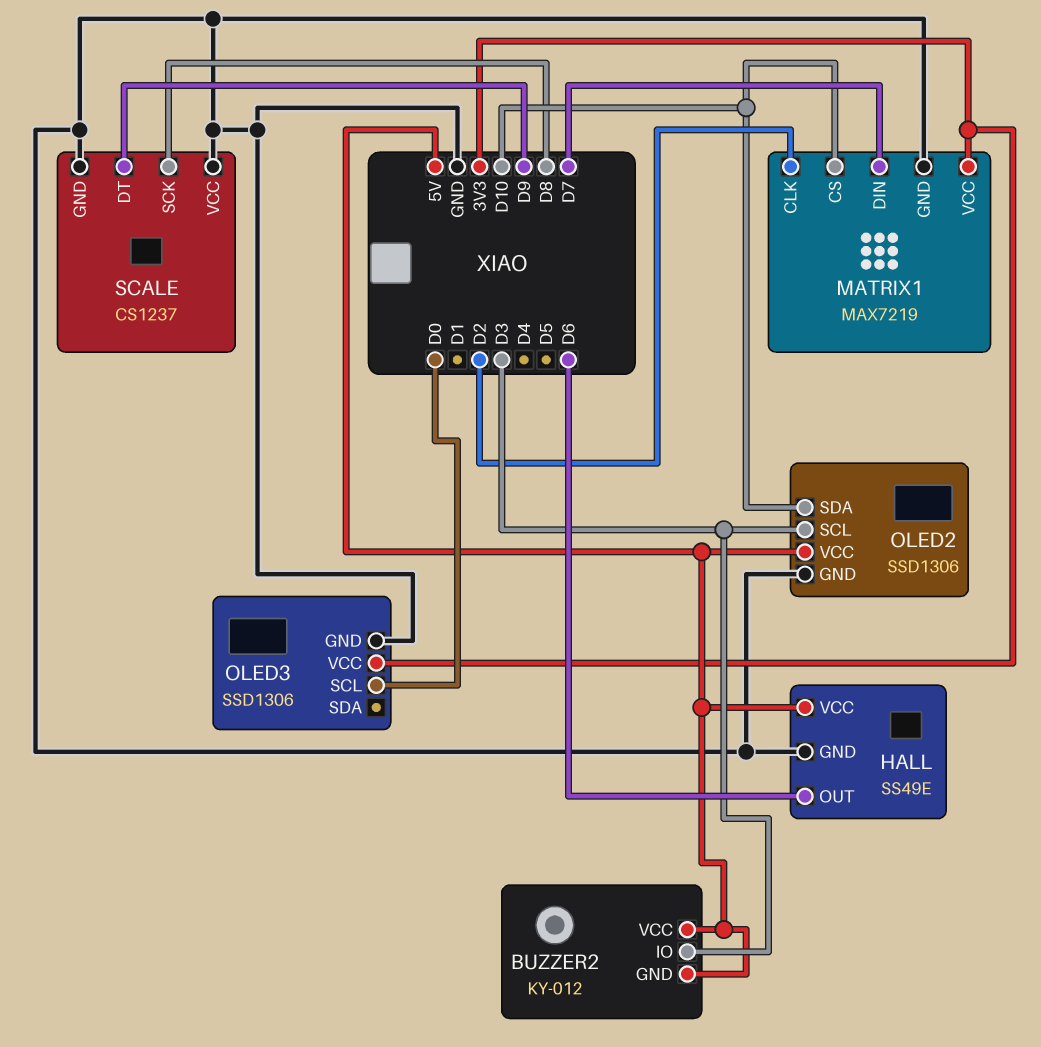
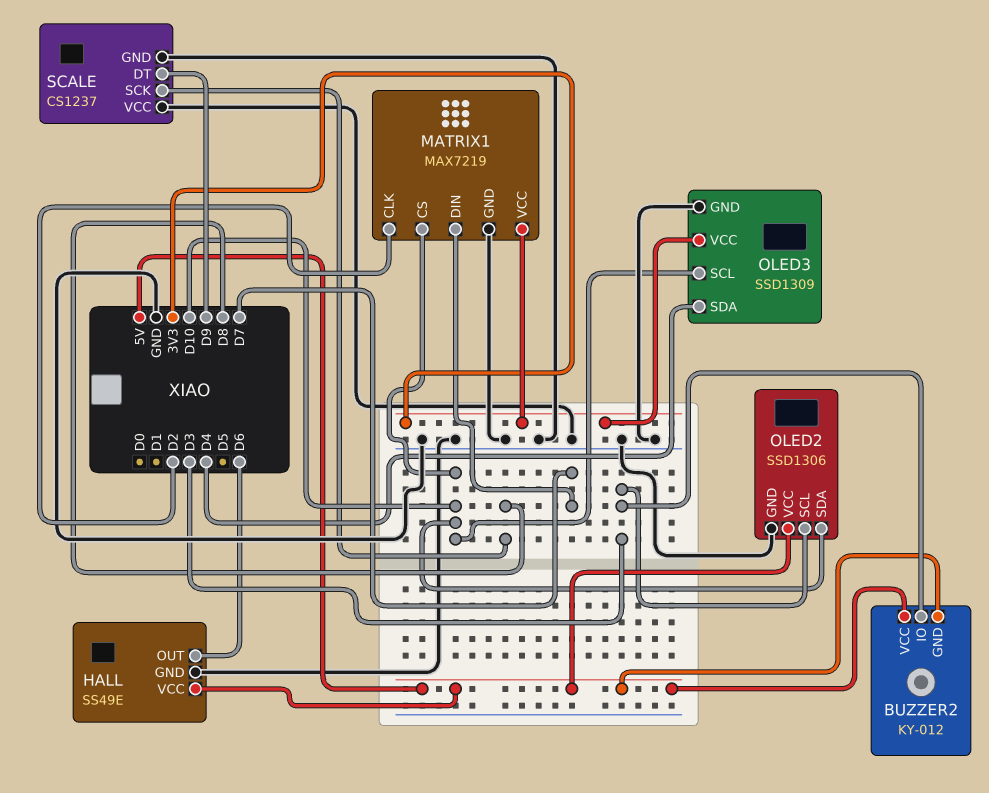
OLED3: SSD1306 -> SSD1309
OLED3 pin SCL: D0 -> D10
OLED3 pin SDA: none -> D4

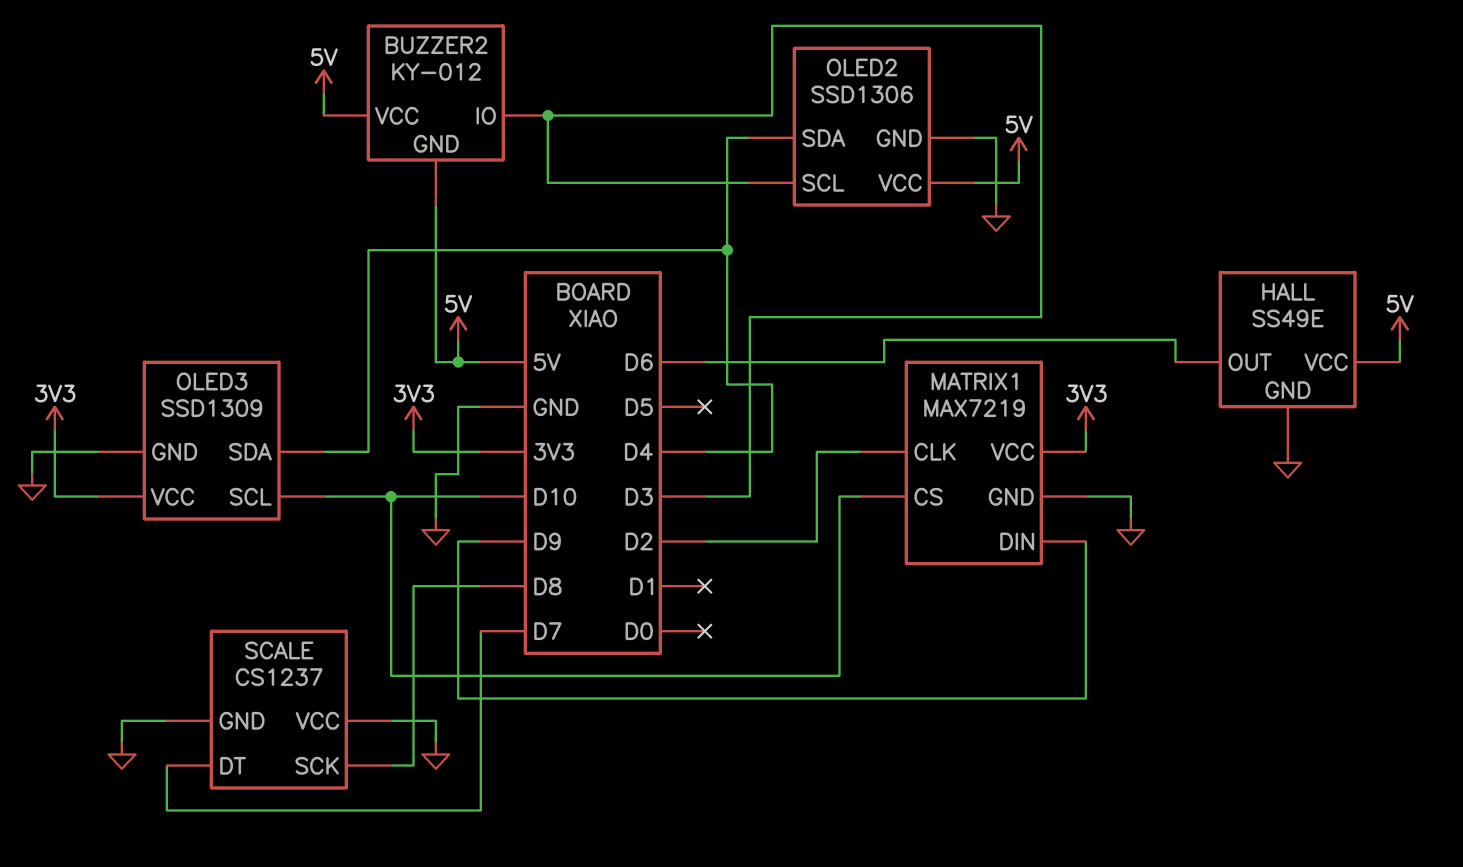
MATRIX1 pin DIN: D7 -> D9
OLED2 pin SDA: D10 -> D4
SCALE pin DT: D9 -> D7

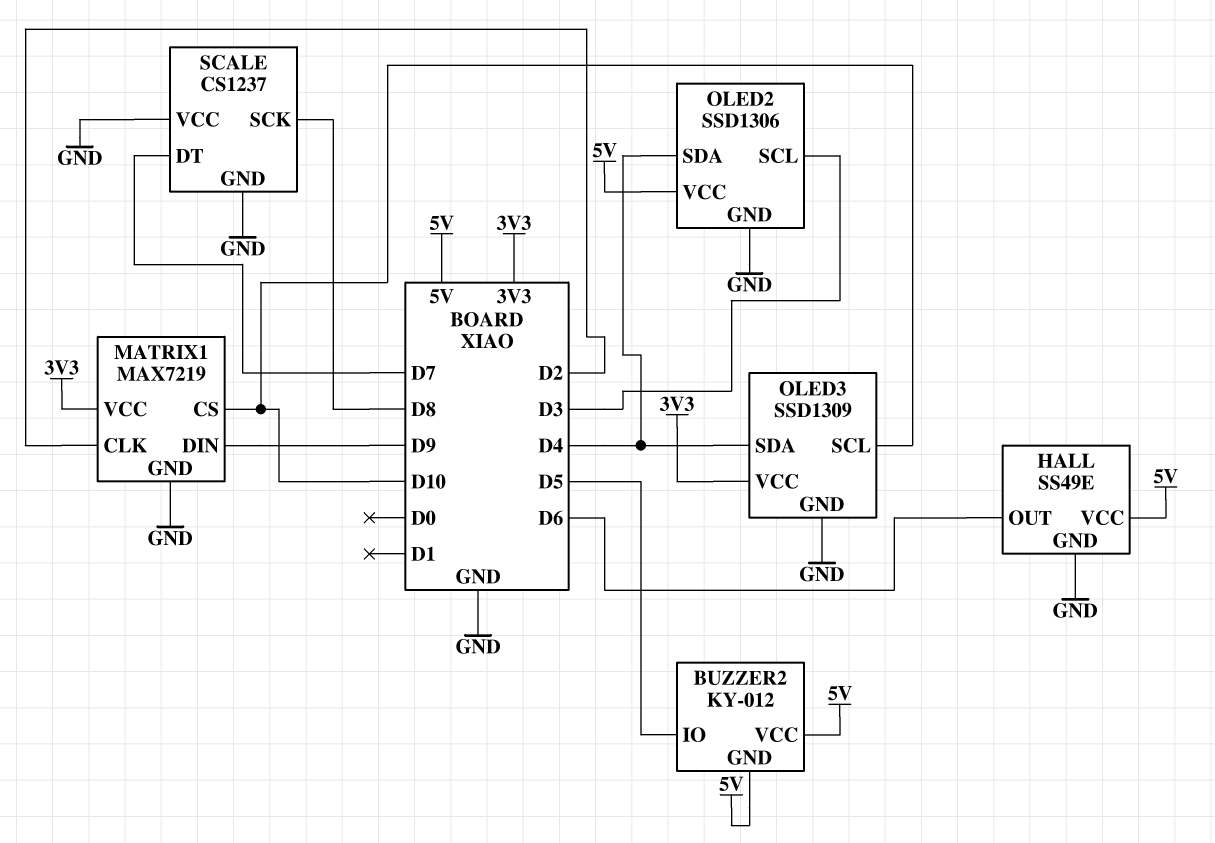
BUZZER2 pin IO: D3 -> D5

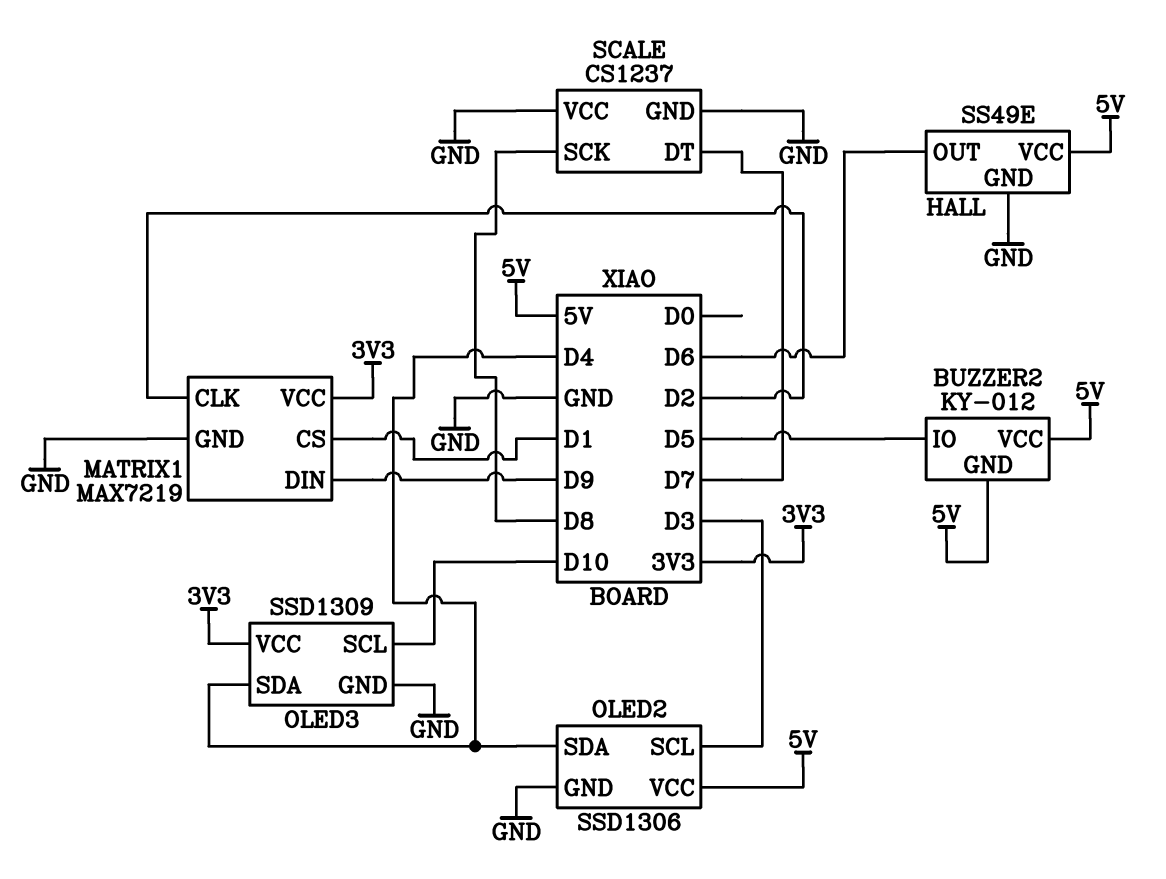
MATRIX1 pin CS: D10 -> D1

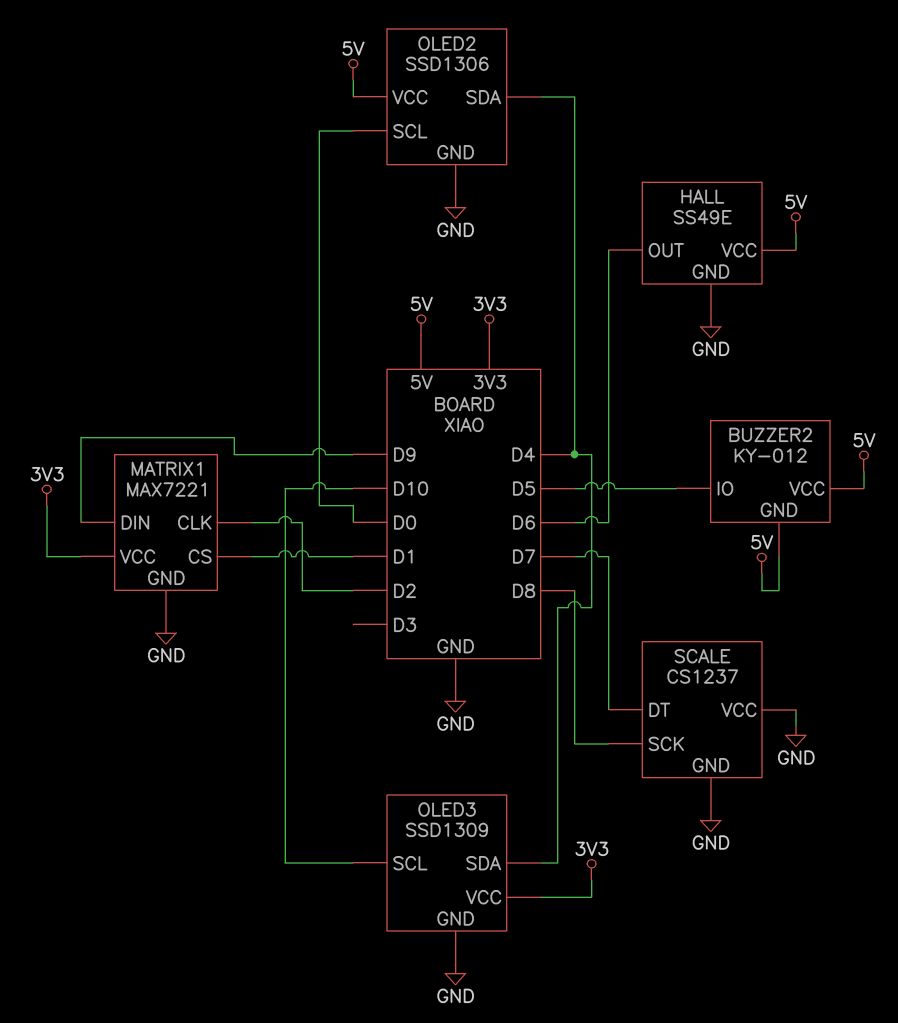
MATRIX1: MAX7219 -> MAX7221
OLED2 pin SCL: D3 -> D0

